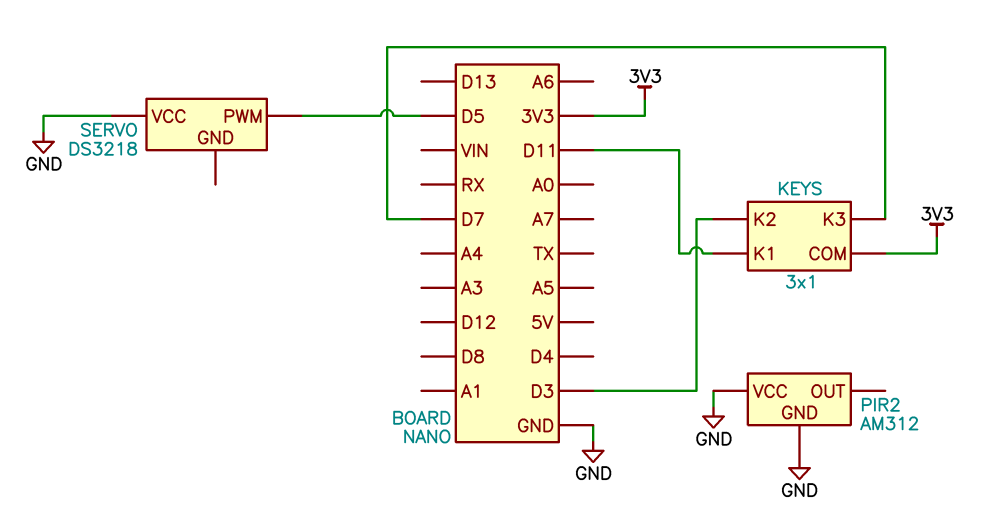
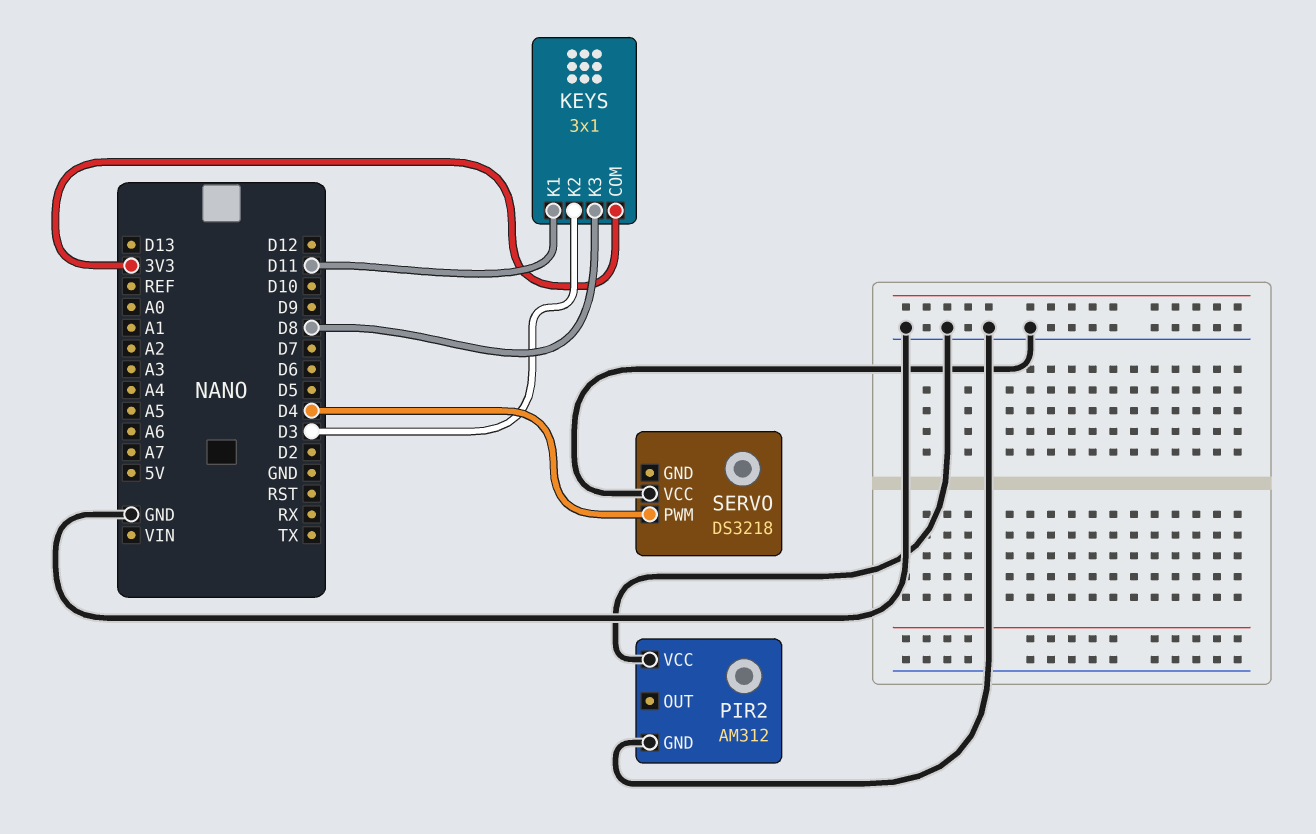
KEYS pin K3: D7 -> D8
SERVO pin PWM: D5 -> D4

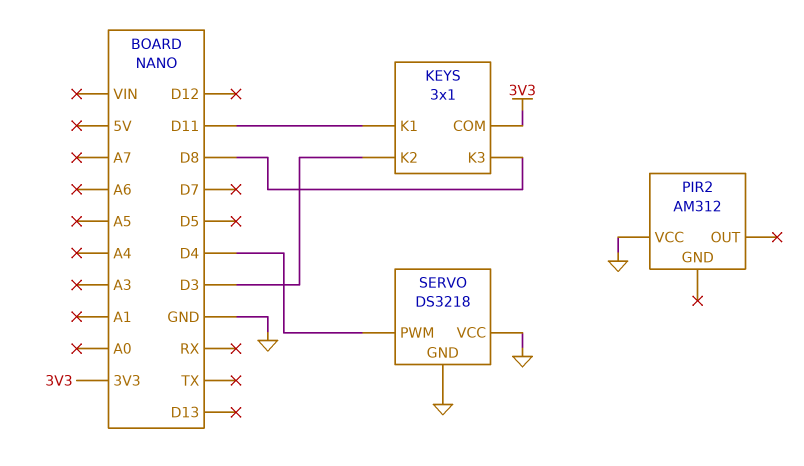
PIR2 pin GND: GND -> none
SERVO pin GND: none -> GND

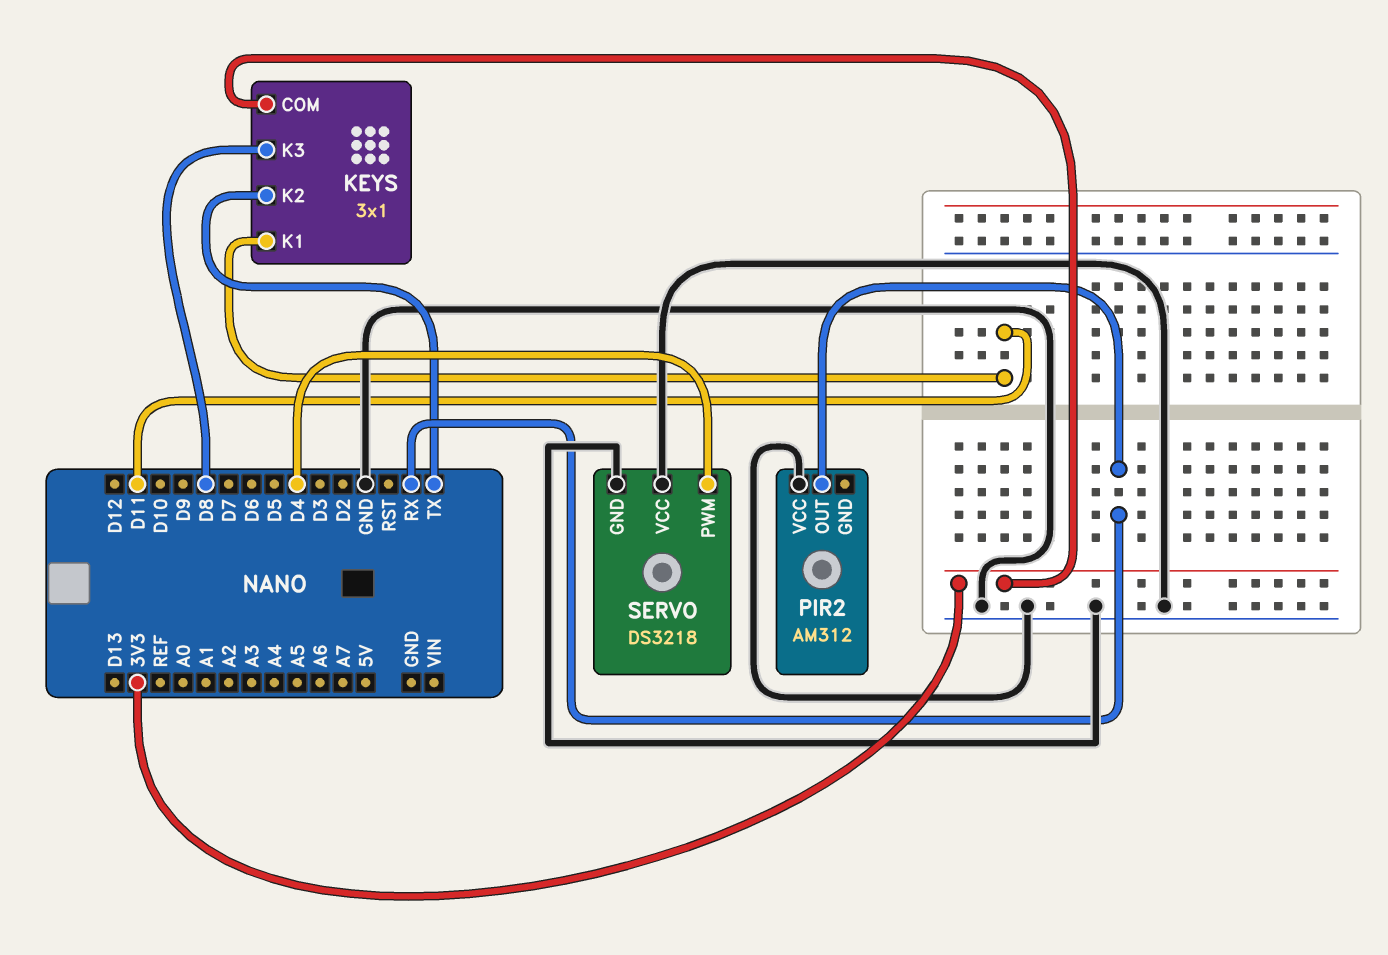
KEYS pin K2: D3 -> TX
PIR2 pin OUT: none -> RX

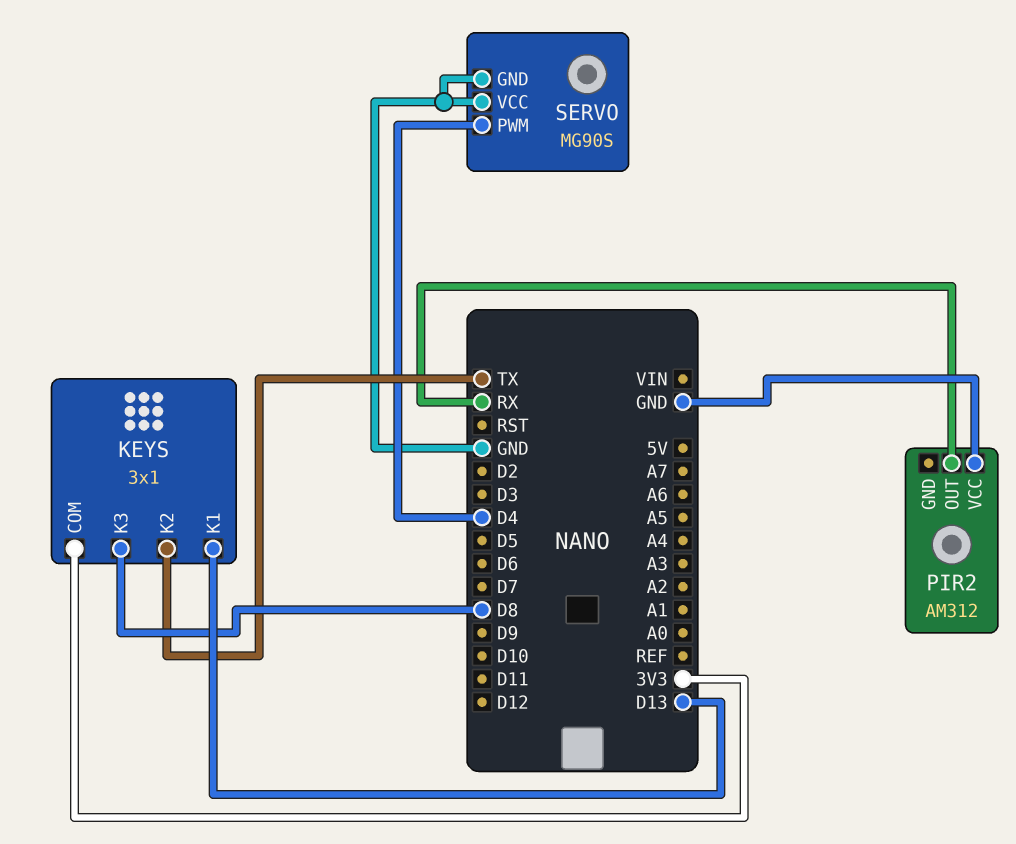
KEYS pin K1: D11 -> D13
SERVO: DS3218 -> MG90S

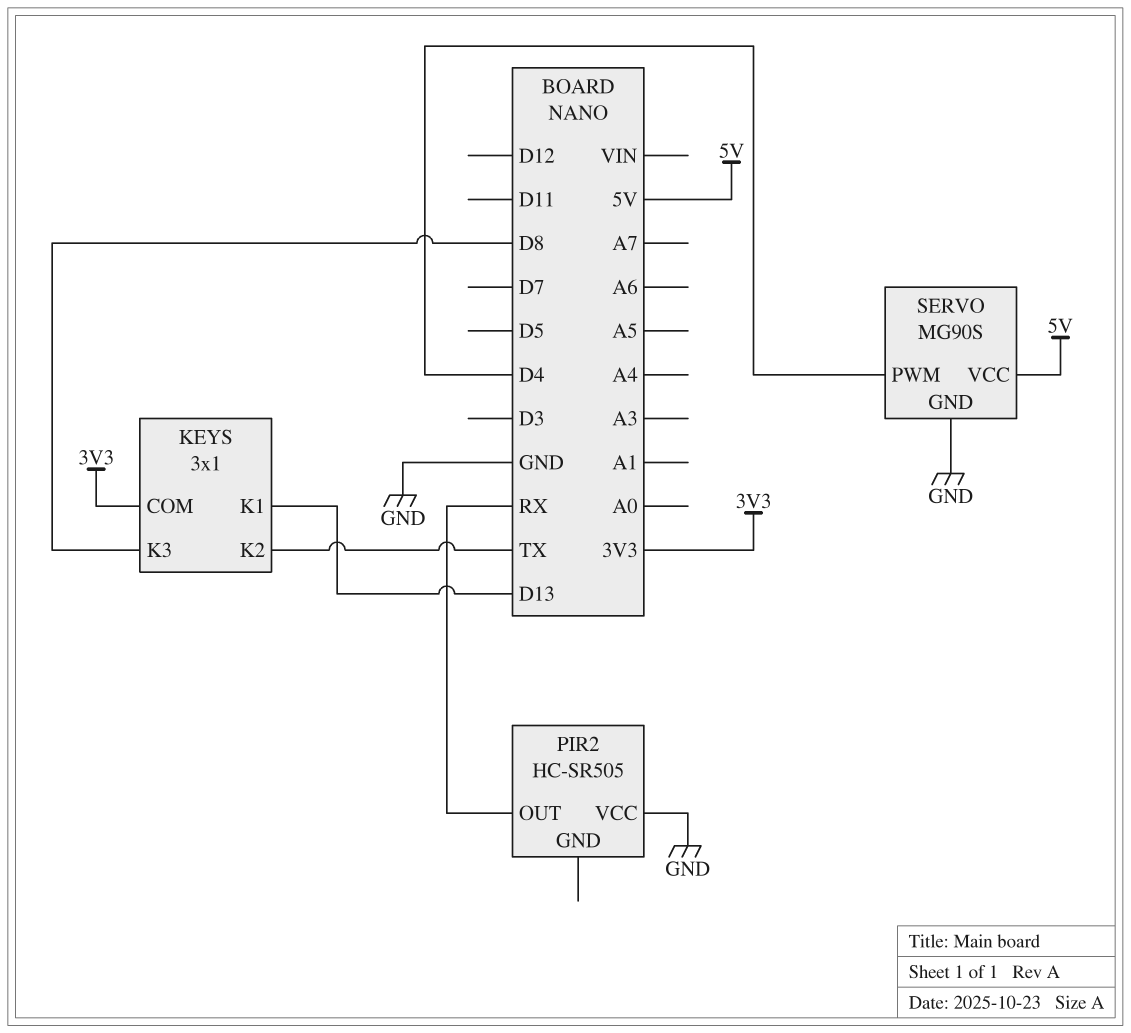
PIR2: AM312 -> HC-SR505
SERVO pin VCC: GND -> 5V

